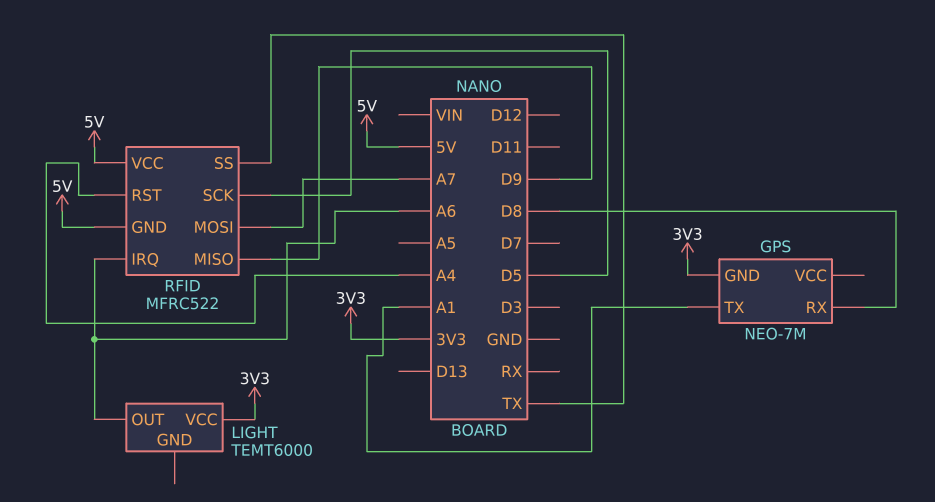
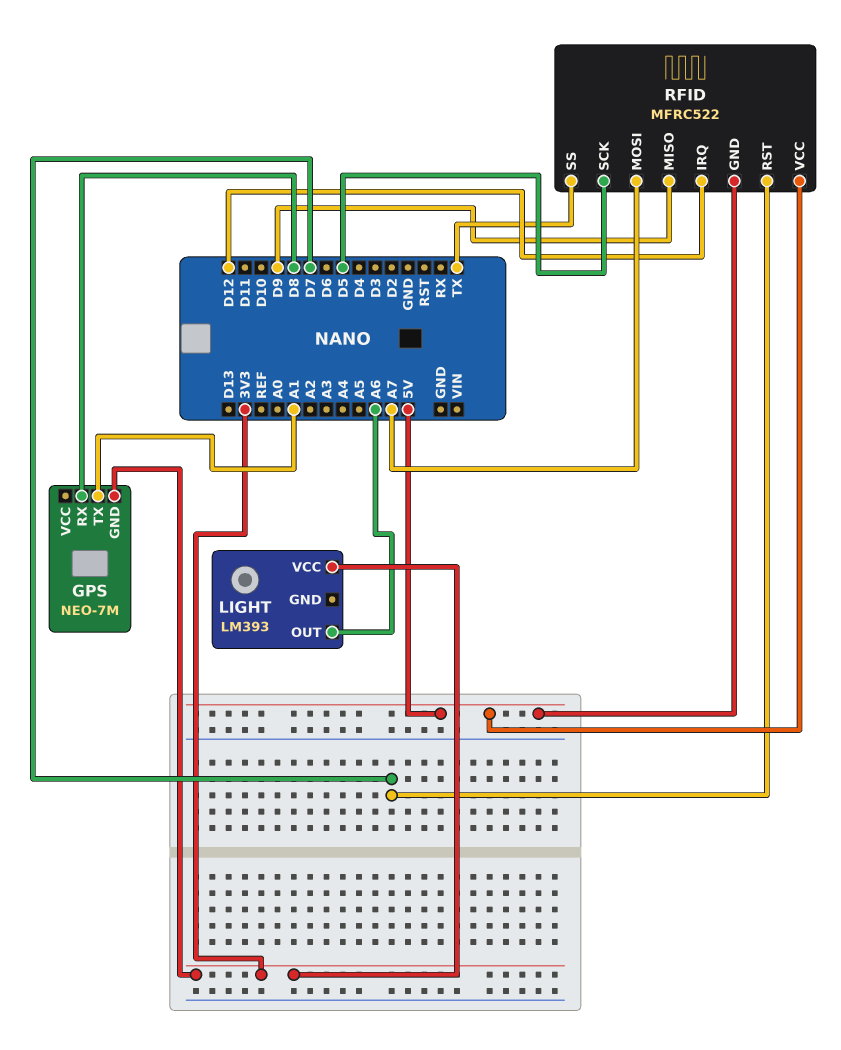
LIGHT: TEMT6000 -> LM393
RFID pin IRQ: A6 -> D12
RFID pin RST: A4 -> D7

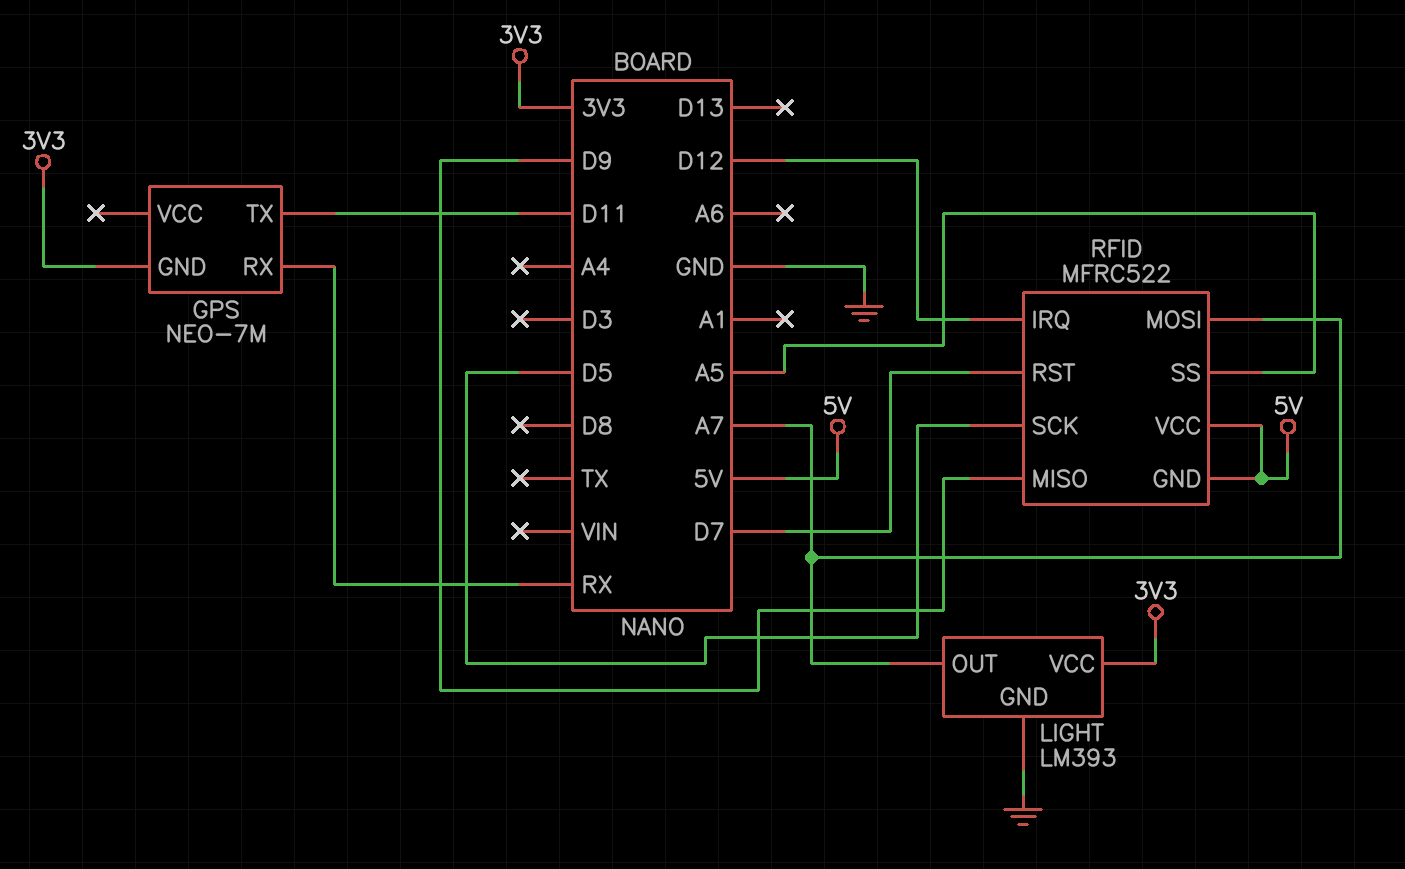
GPS pin RX: D8 -> RX
GPS pin TX: A1 -> D11
LIGHT pin GND: none -> GND
LIGHT pin OUT: A6 -> A7
RFID pin SS: TX -> A5

